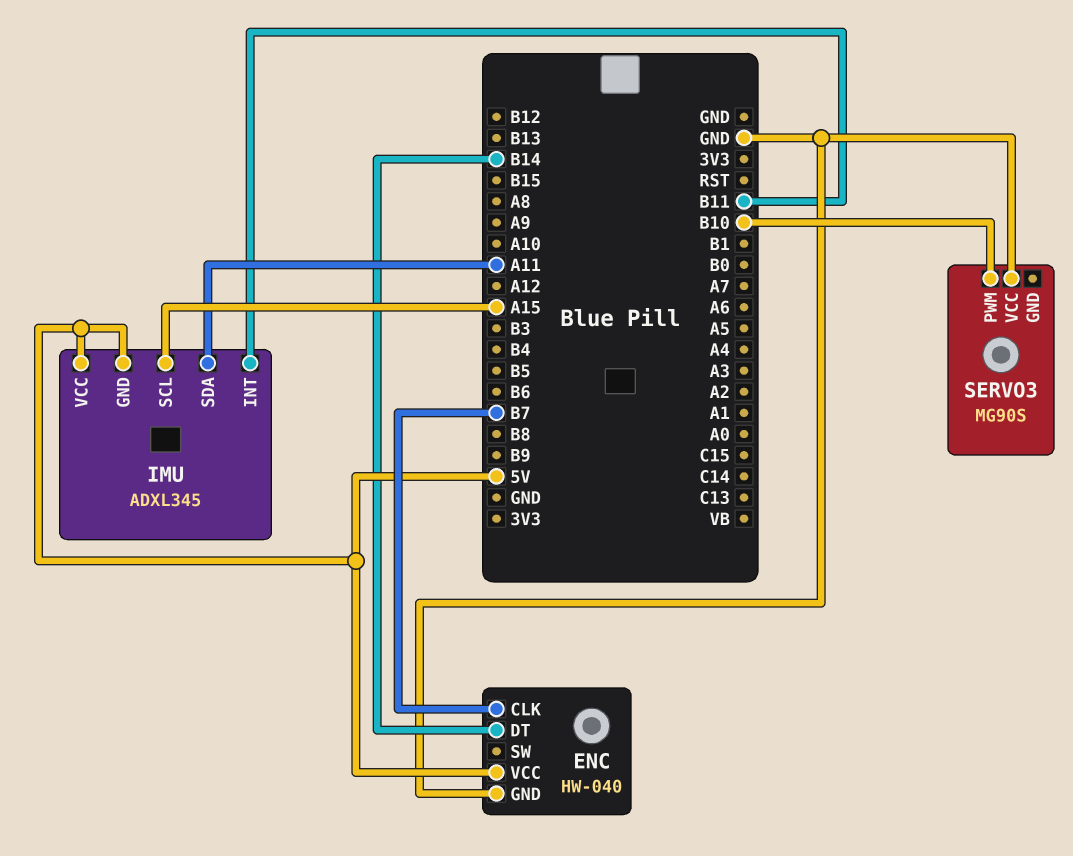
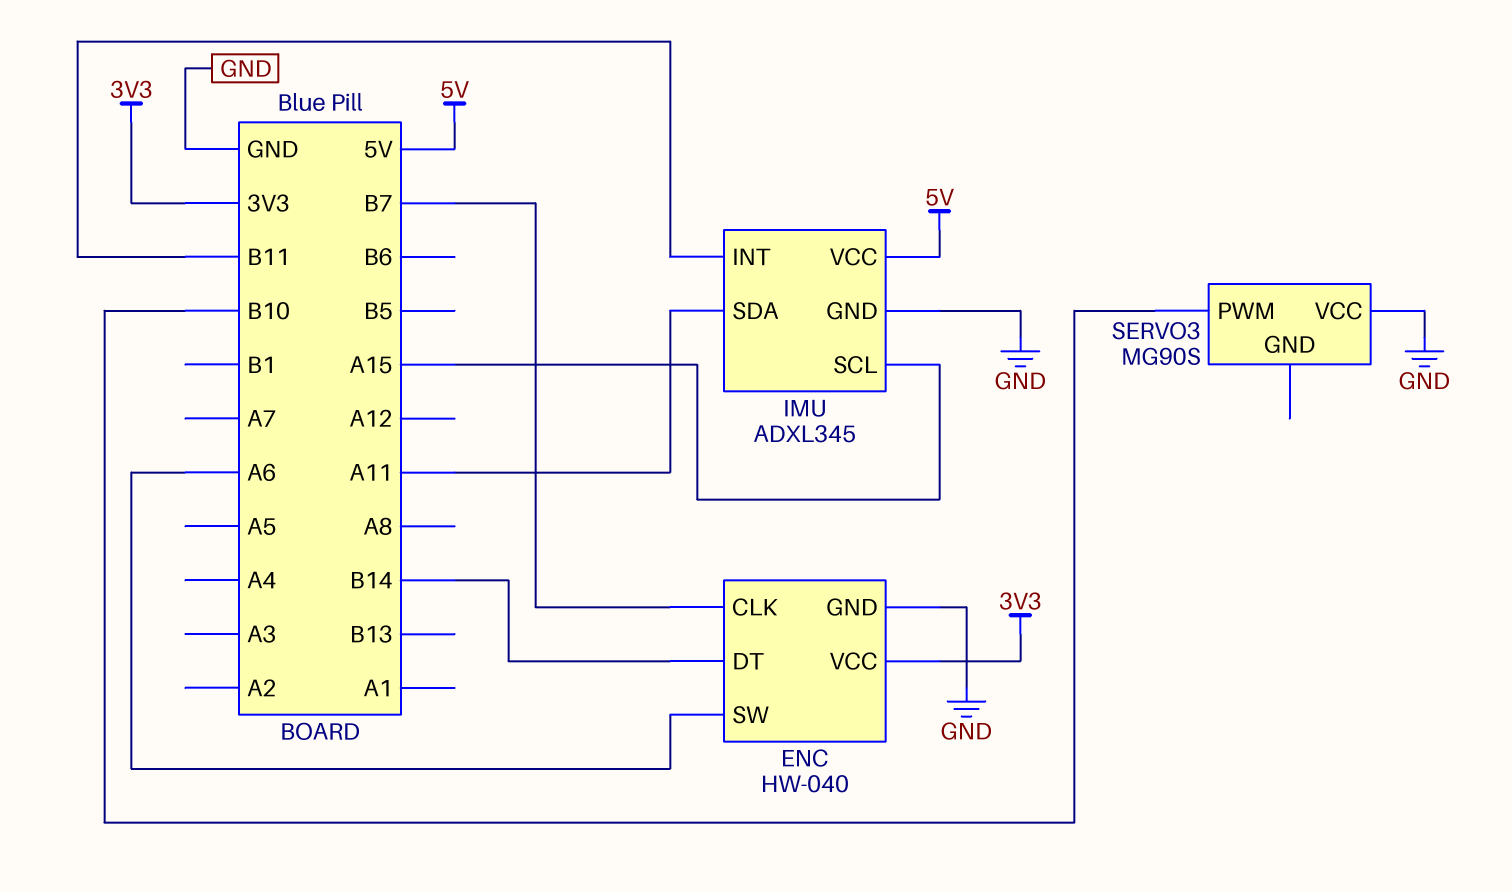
ENC pin SW: none -> A6
ENC pin VCC: 5V -> 3V3
IMU pin GND: 5V -> GND

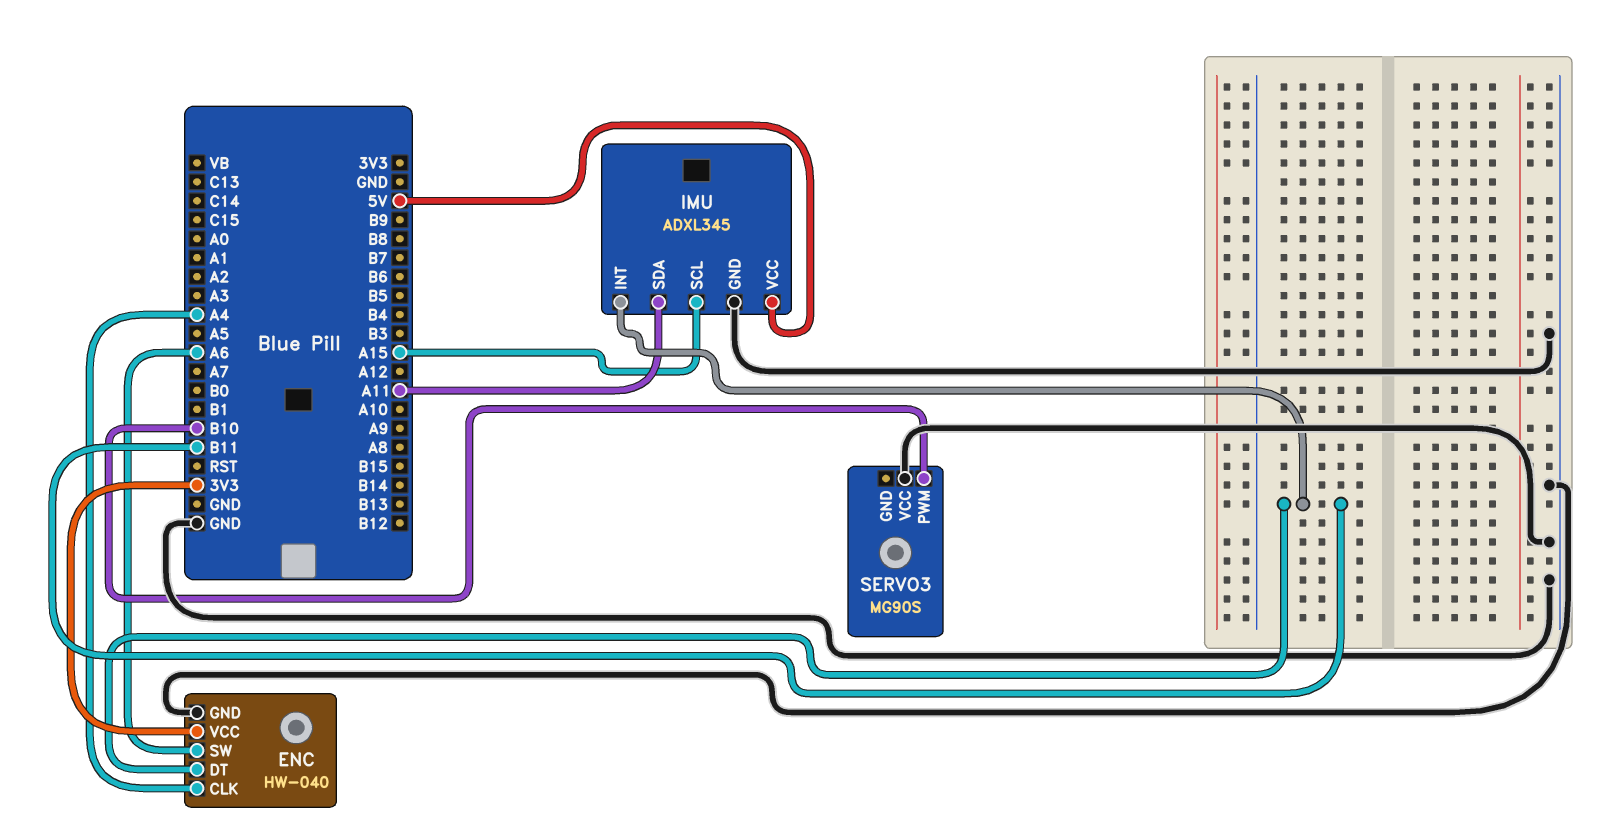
ENC pin CLK: B7 -> A4
ENC pin DT: B14 -> B11

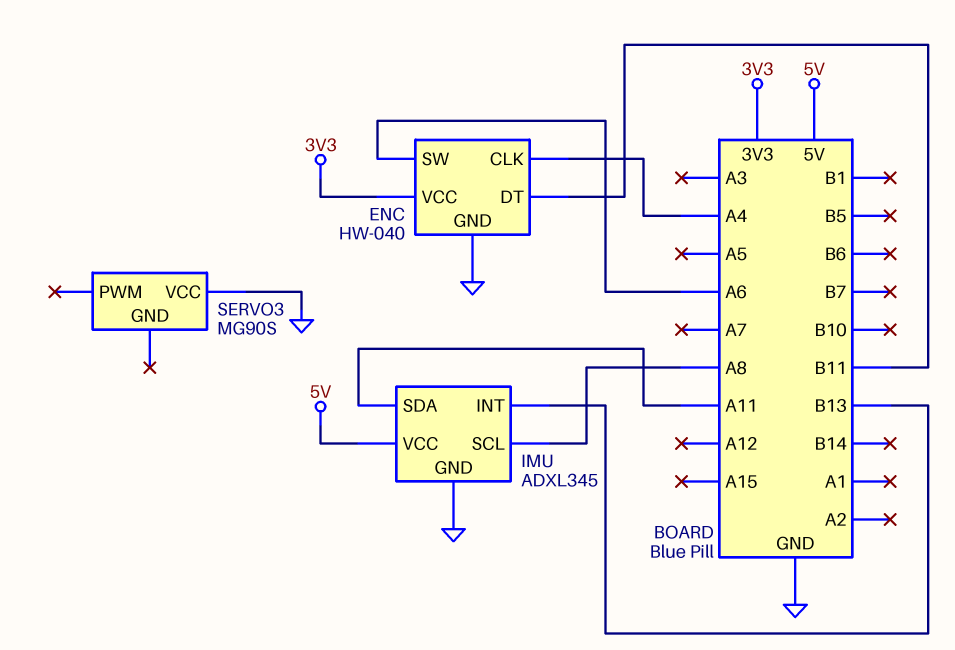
IMU pin INT: B11 -> B13
IMU pin SCL: A15 -> A8
SERVO3 pin PWM: B10 -> none

